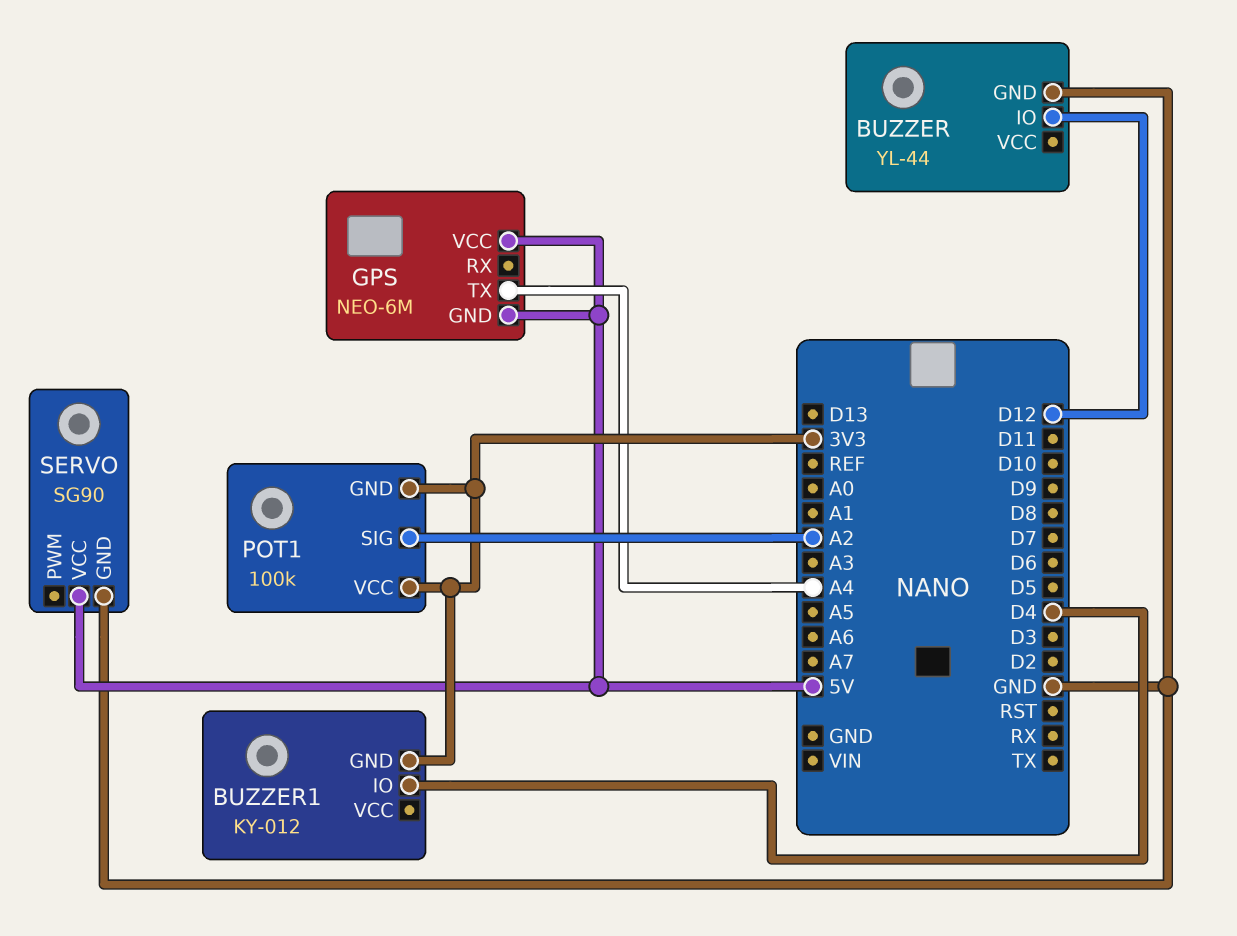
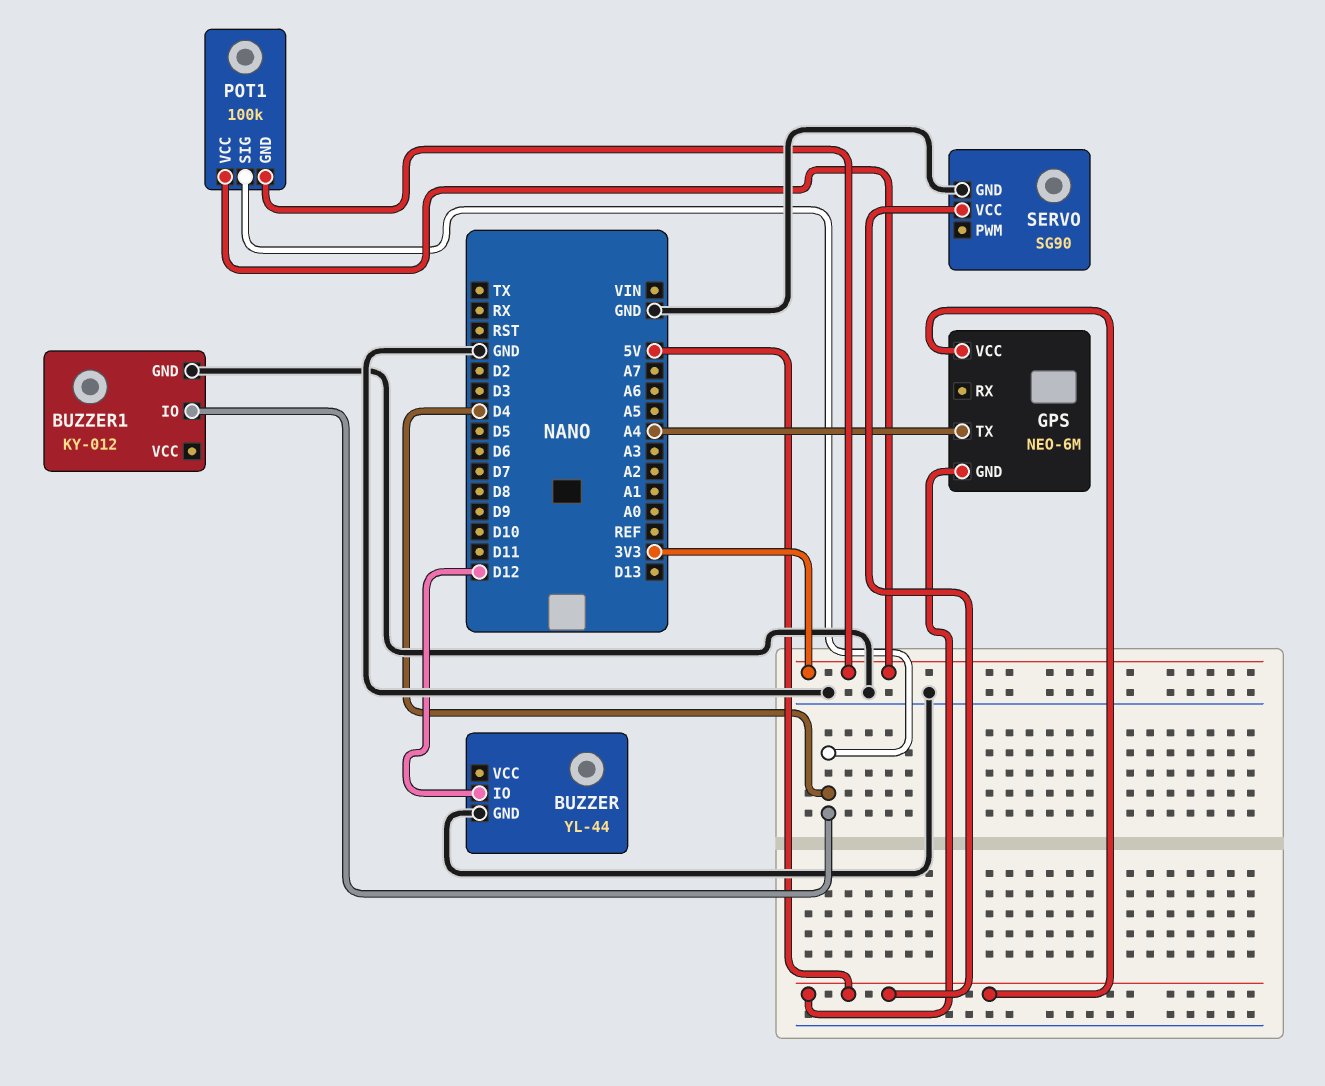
BUZZER1 pin GND: 3V3 -> GND
POT1 pin SIG: A2 -> D4

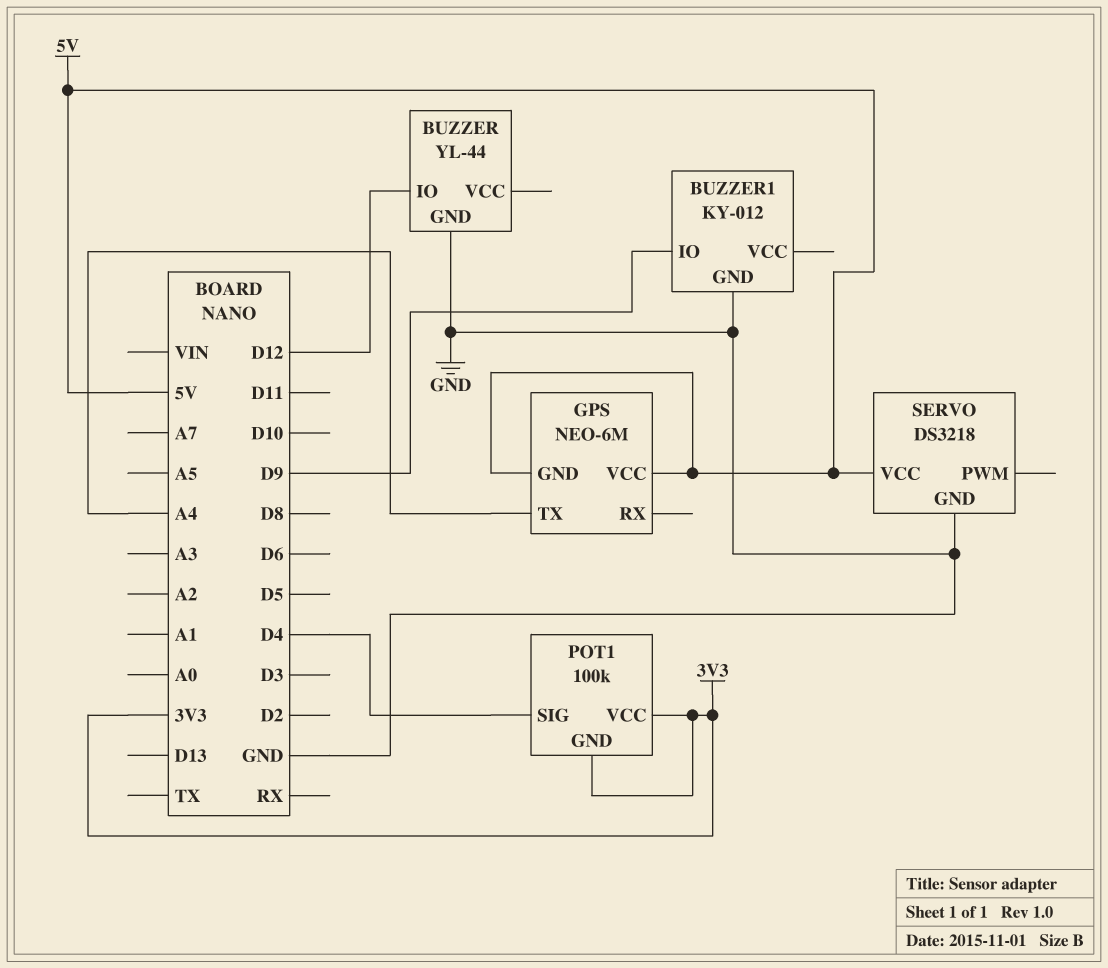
BUZZER1 pin IO: D4 -> D9
SERVO: SG90 -> DS3218

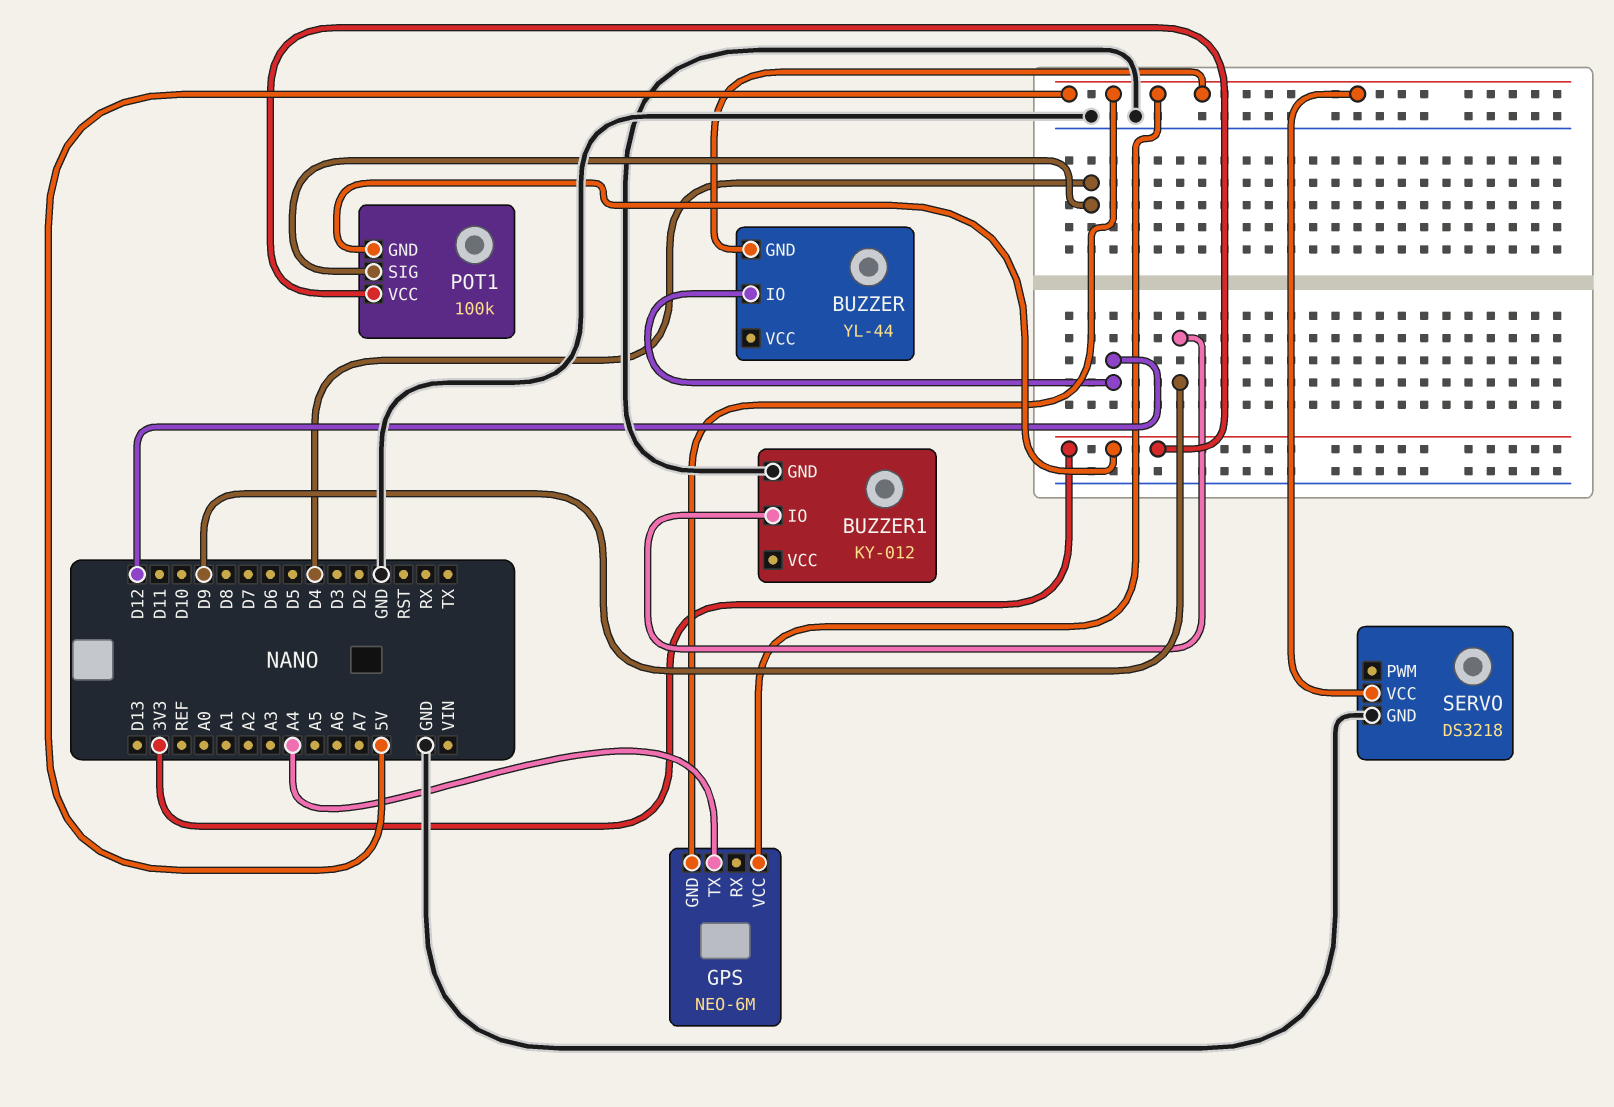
BUZZER pin GND: GND -> 5V

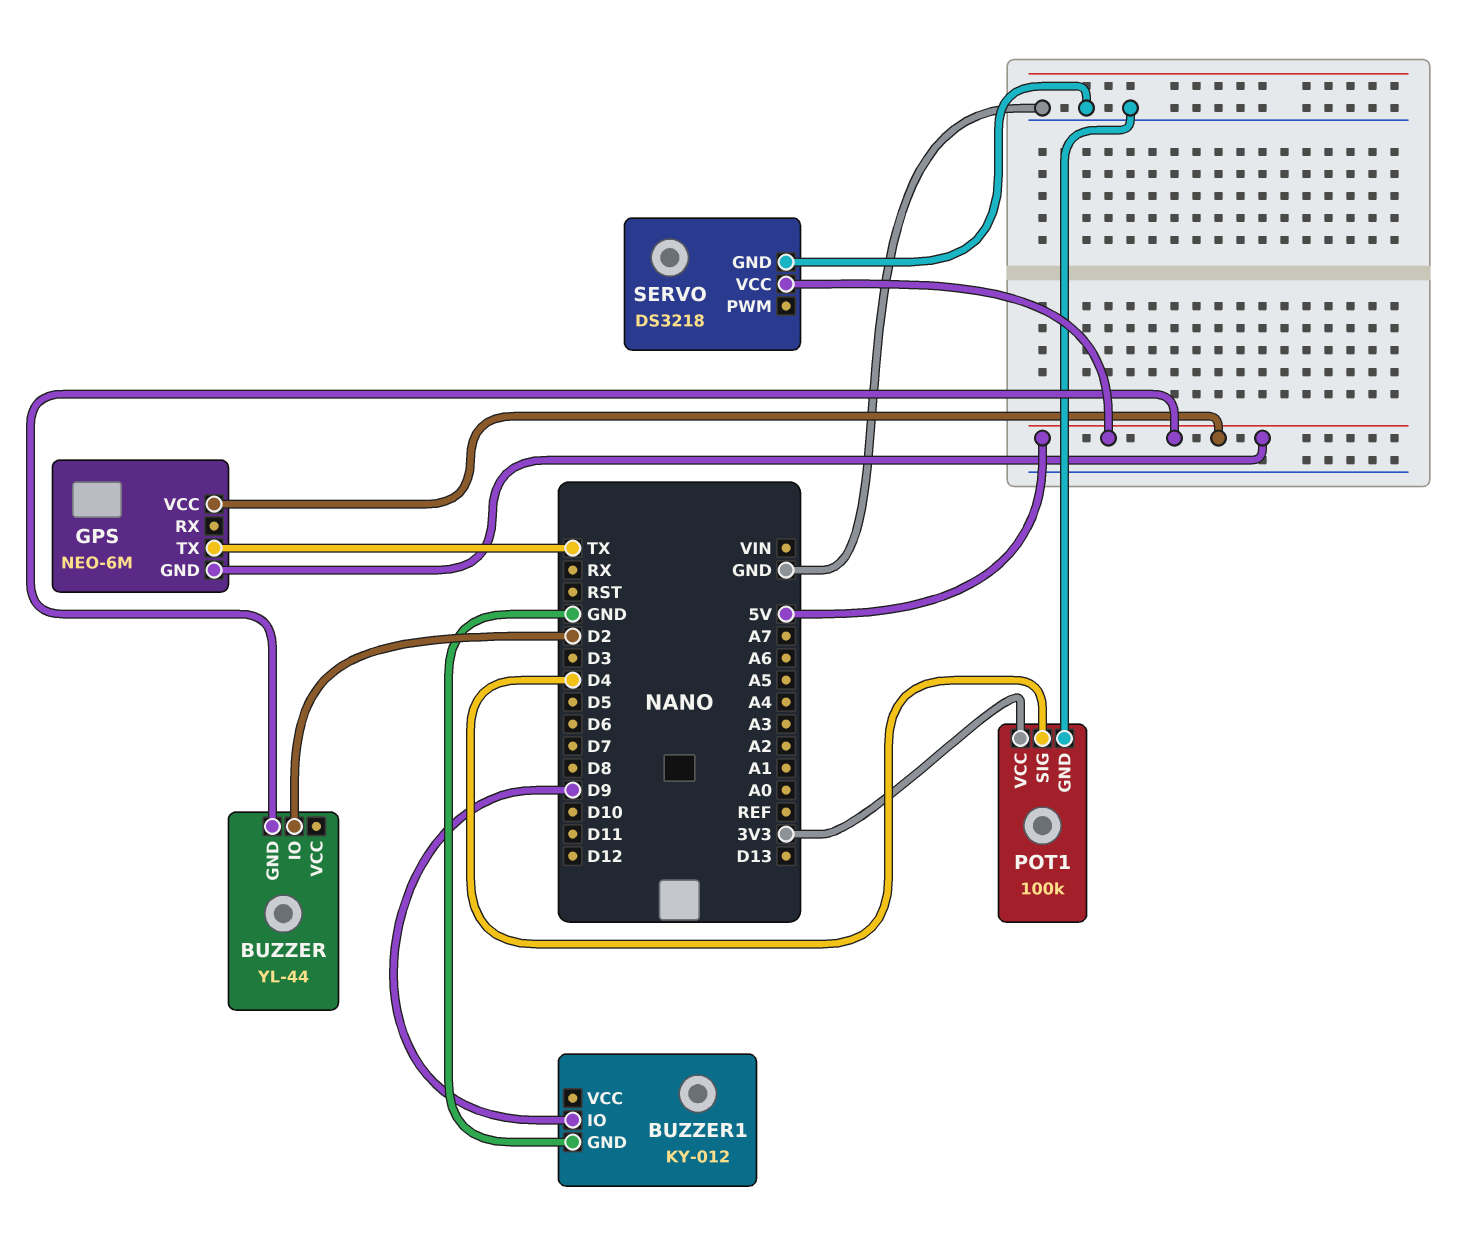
BUZZER pin IO: D12 -> D2
GPS pin TX: A4 -> TX
POT1 pin GND: 3V3 -> GND

